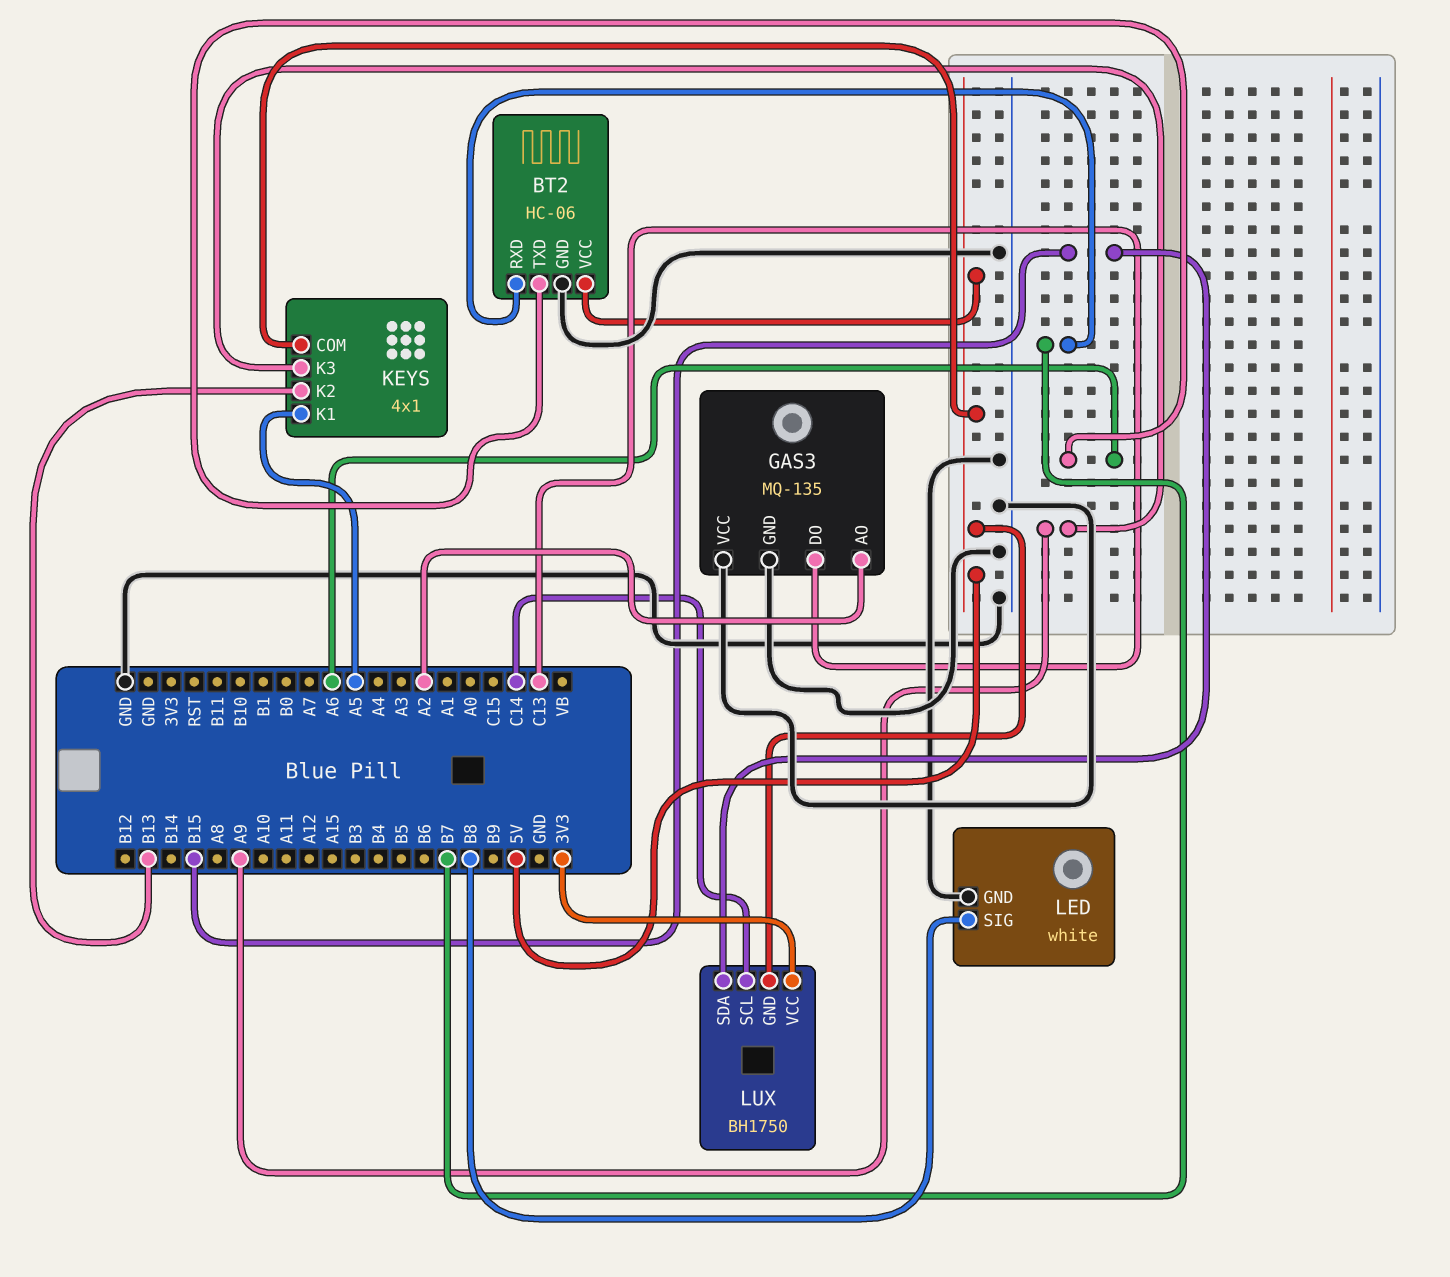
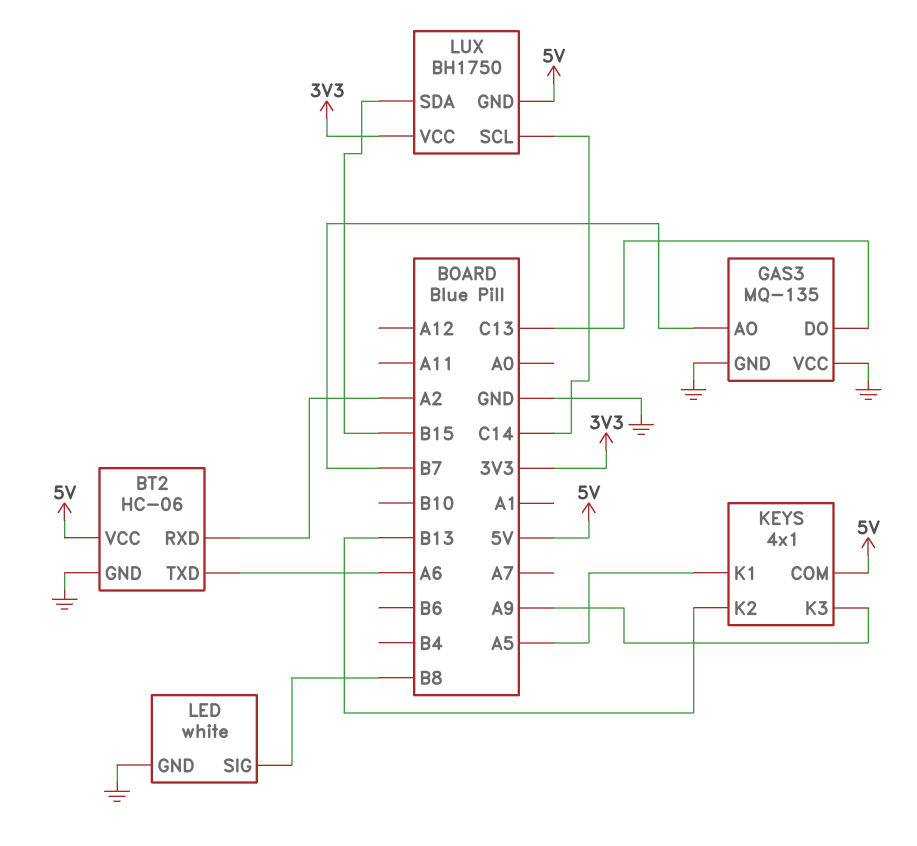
BT2 pin RXD: B7 -> A2
GAS3 pin AO: A2 -> B7

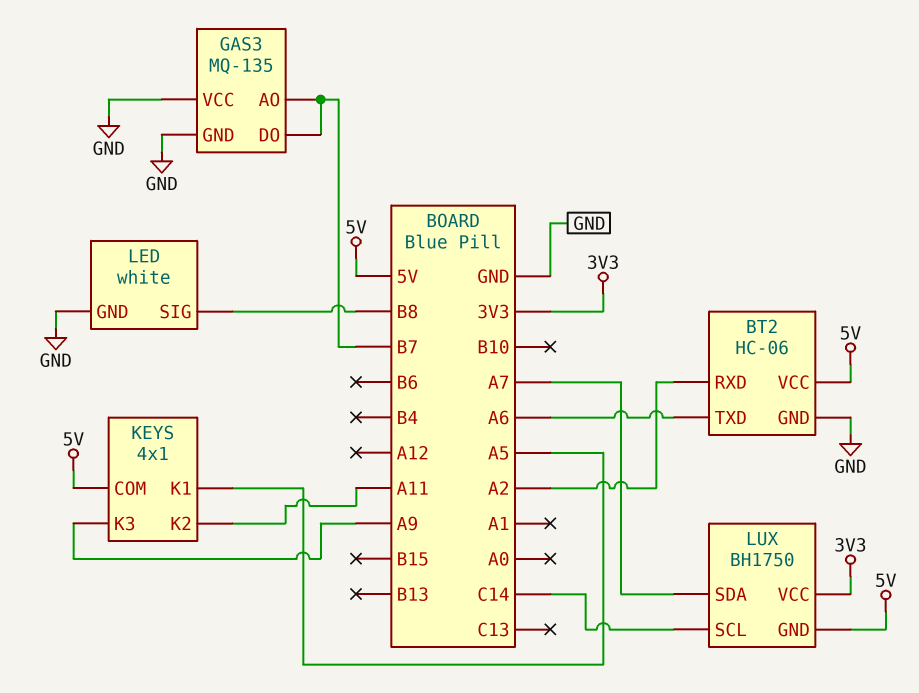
GAS3 pin DO: C13 -> B7
KEYS pin K2: B13 -> A11
LUX pin SDA: B15 -> A7

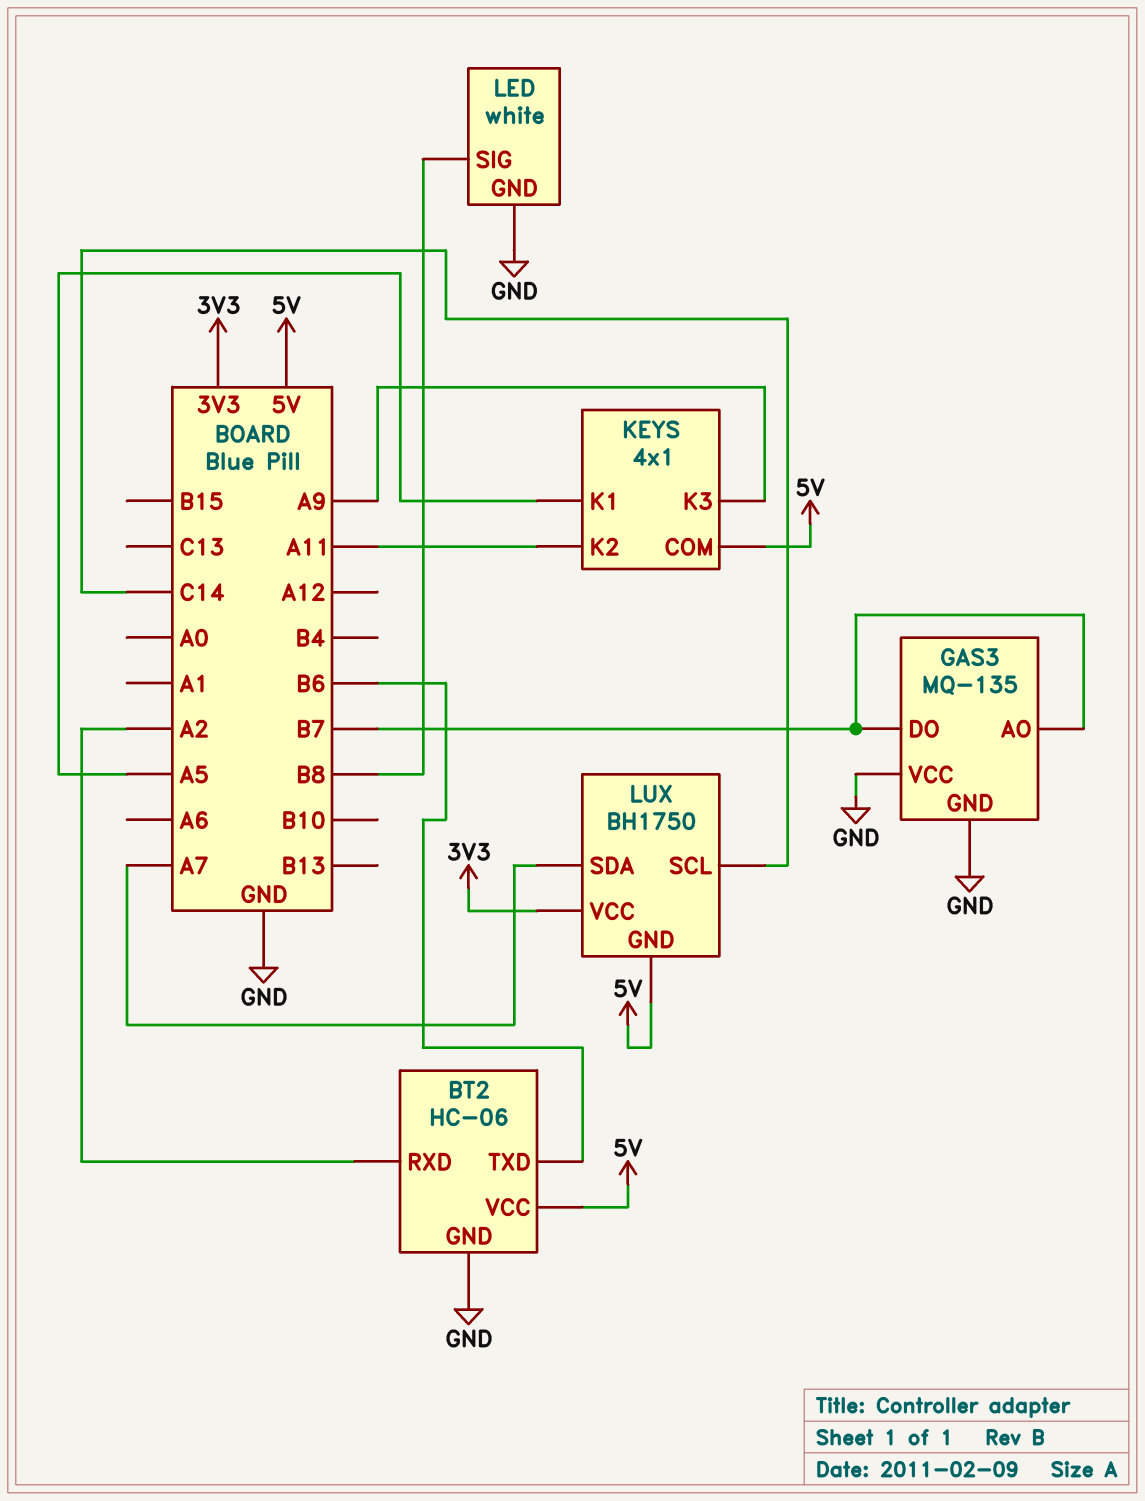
BT2 pin TXD: A6 -> B6

